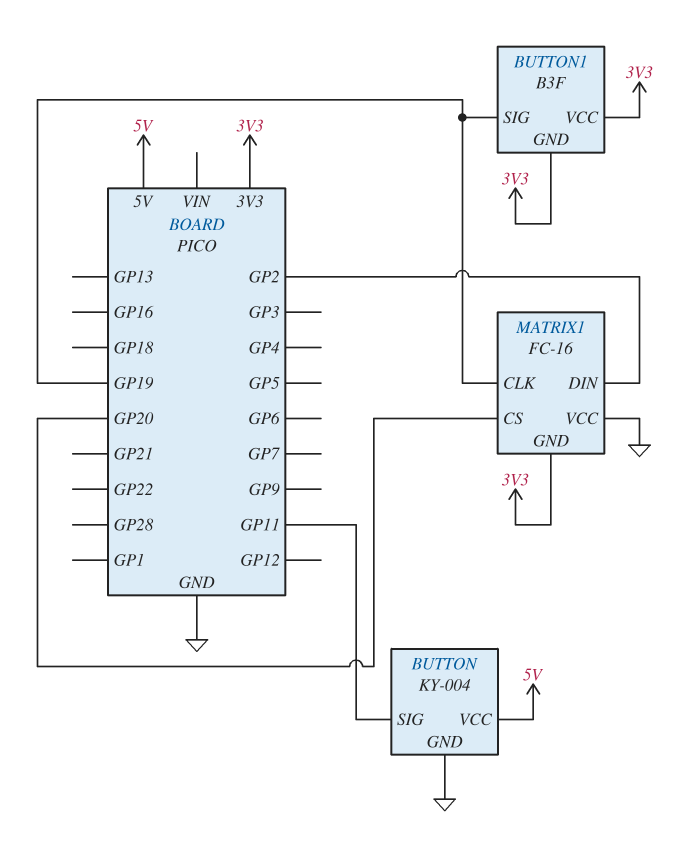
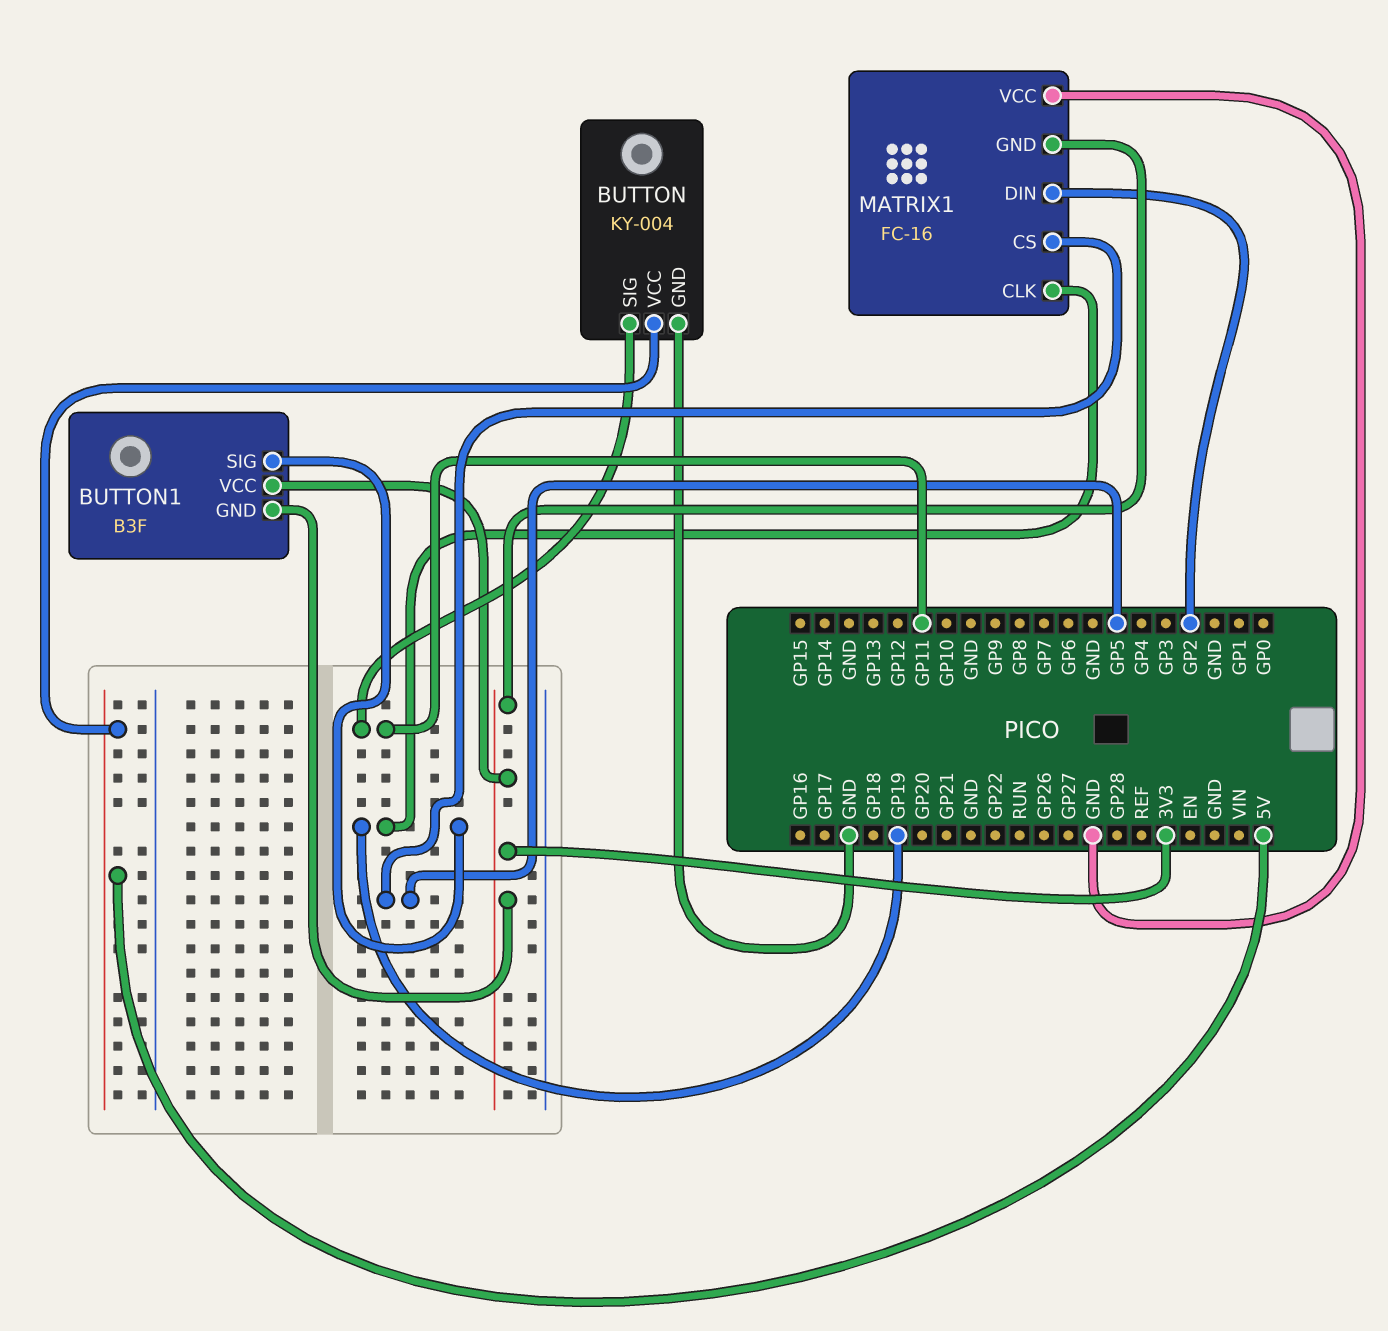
MATRIX1 pin CS: GP20 -> GP5

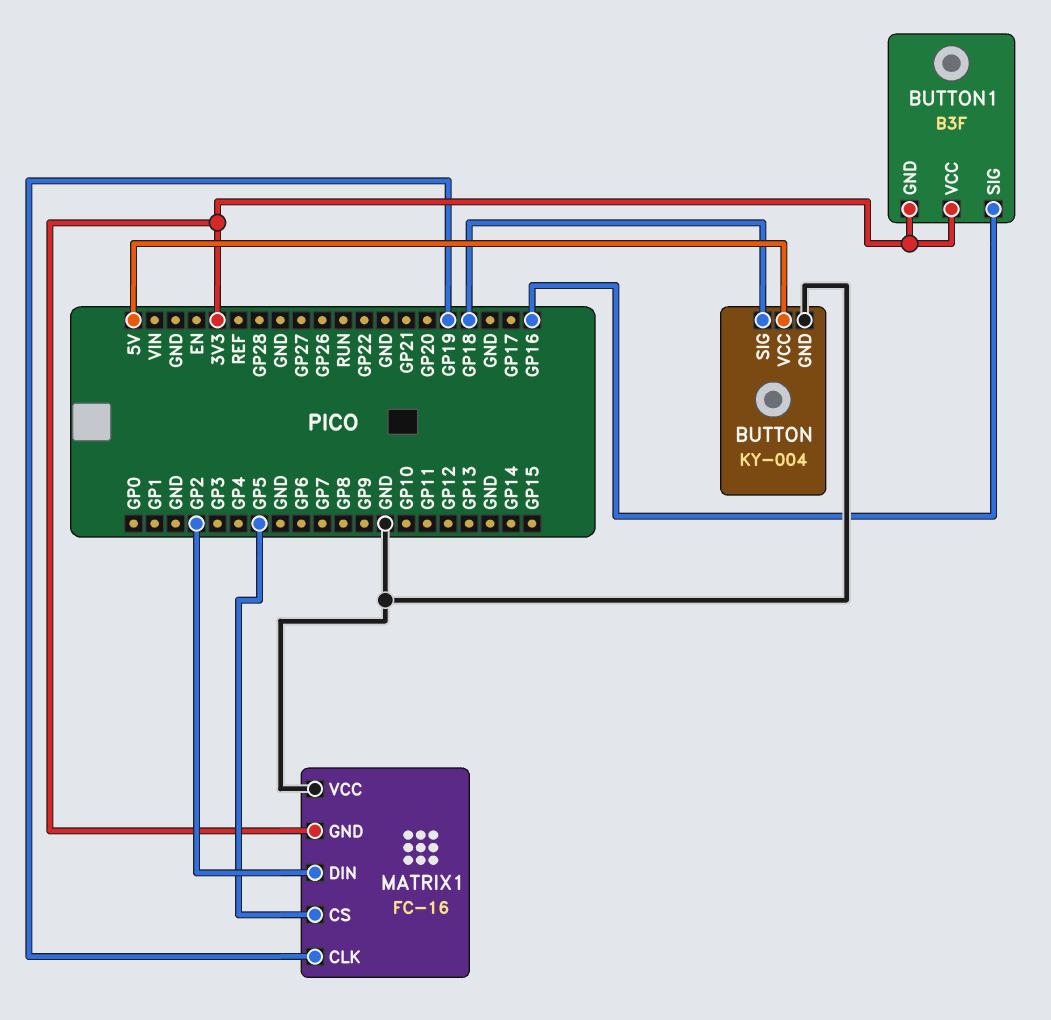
BUTTON pin SIG: GP11 -> GP18
BUTTON1 pin SIG: GP19 -> GP16

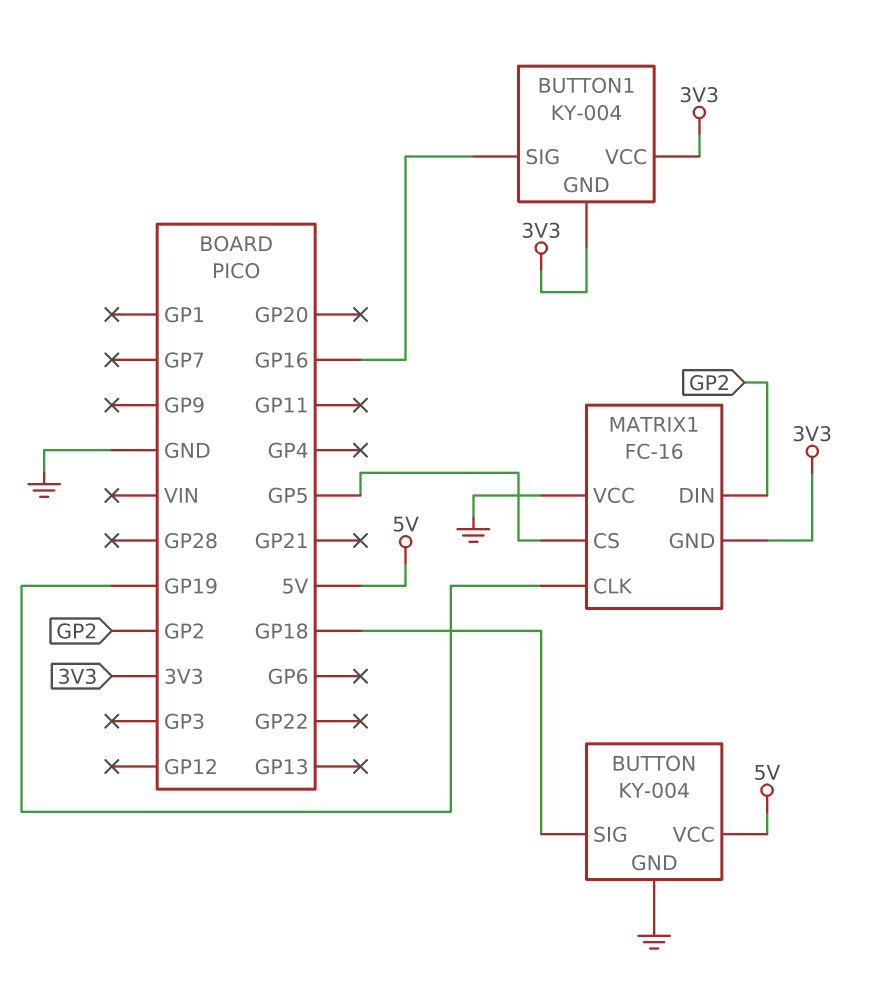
BUTTON1: B3F -> KY-004

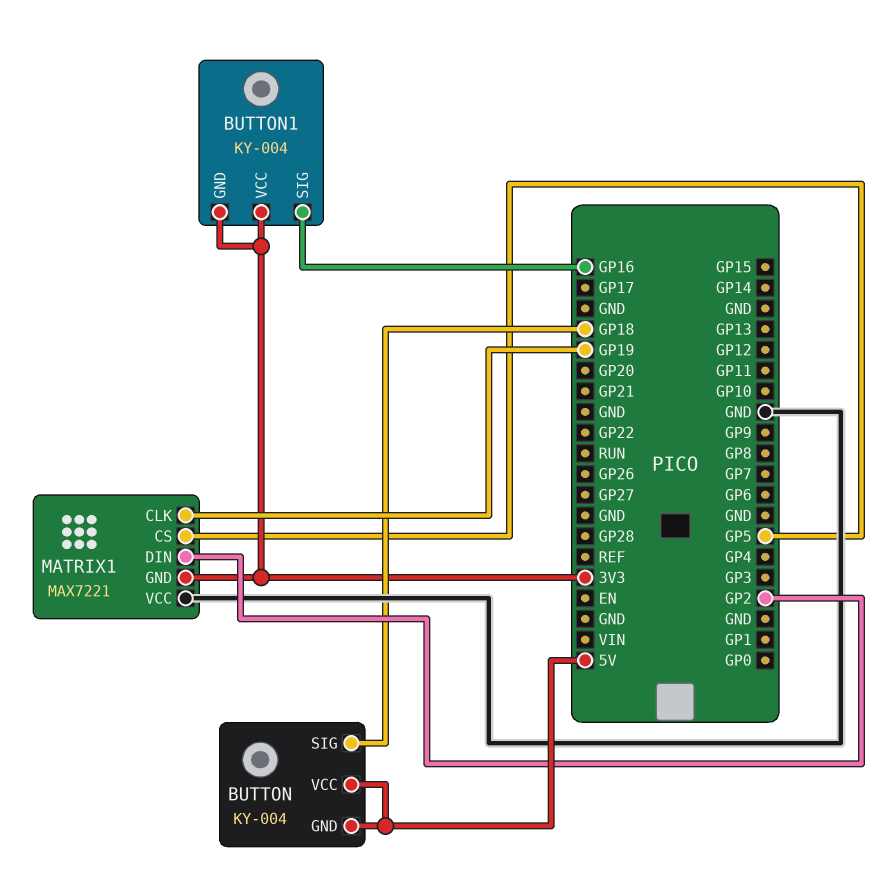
BUTTON pin GND: GND -> 5V
MATRIX1: FC-16 -> MAX7221

